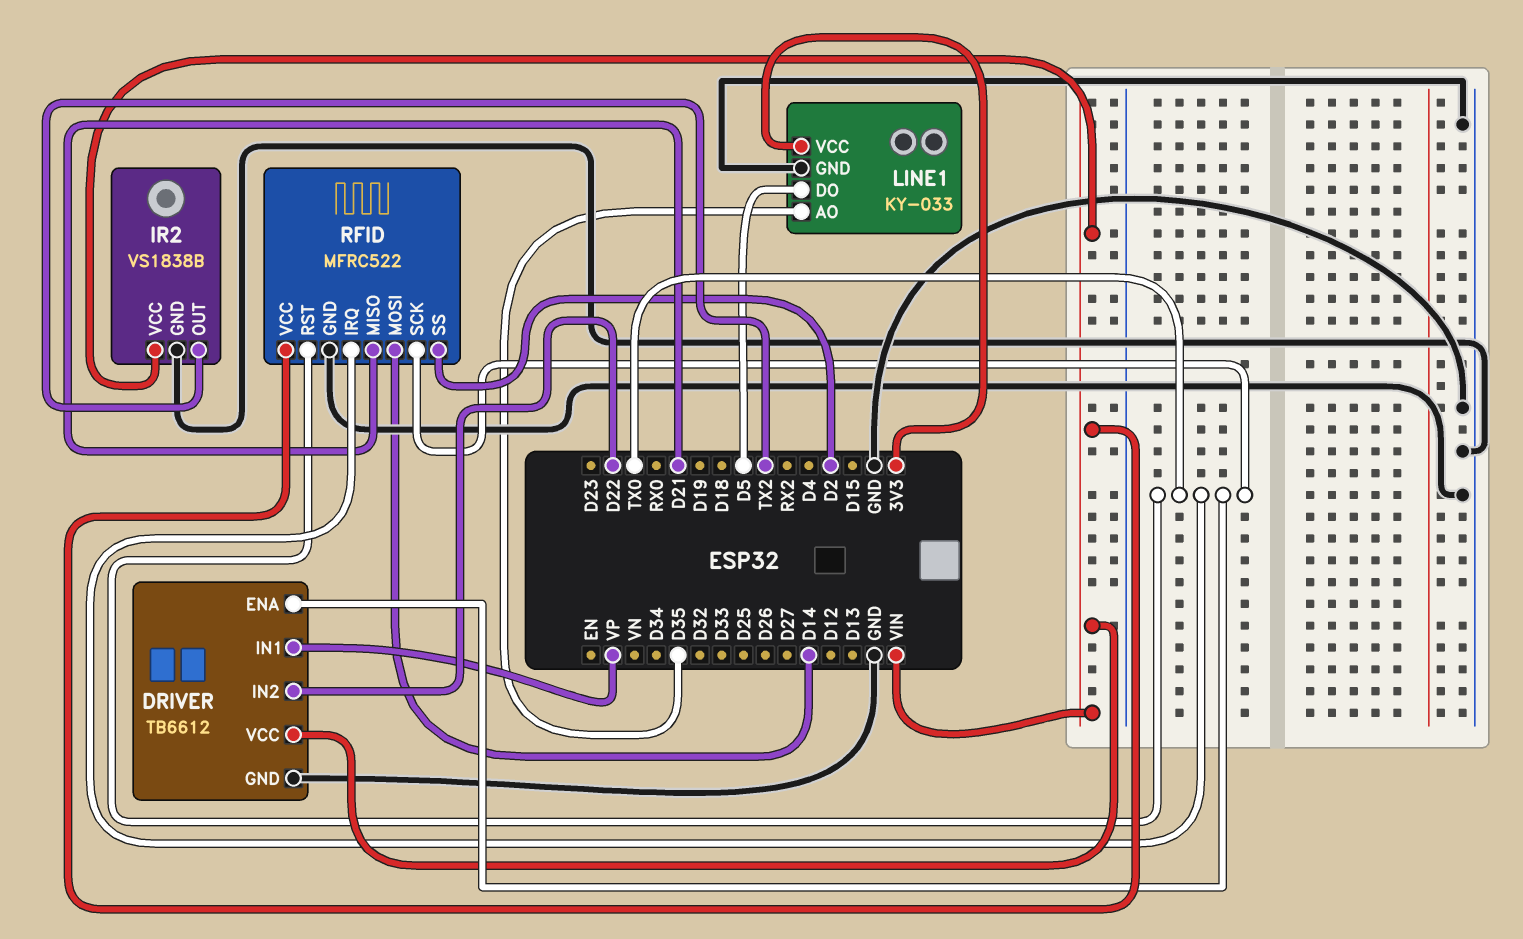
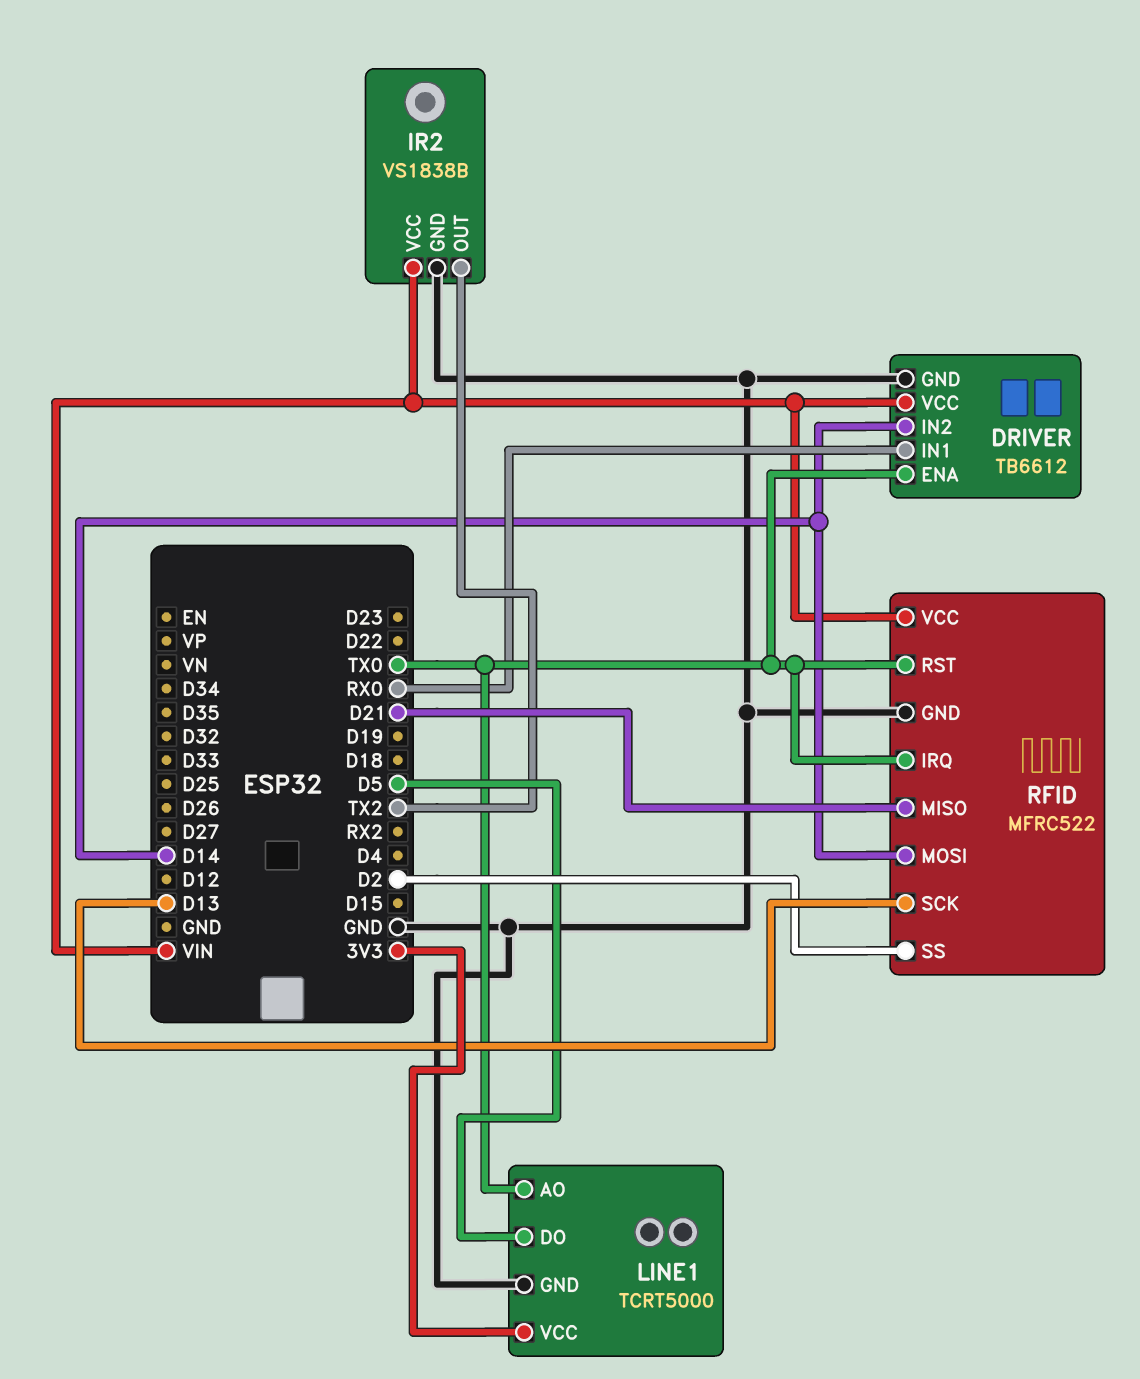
DRIVER pin IN1: VP -> RX0
DRIVER pin IN2: D22 -> D14
LINE1: KY-033 -> TCRT5000
LINE1 pin AO: D35 -> TX0
RFID pin SCK: TX0 -> D13

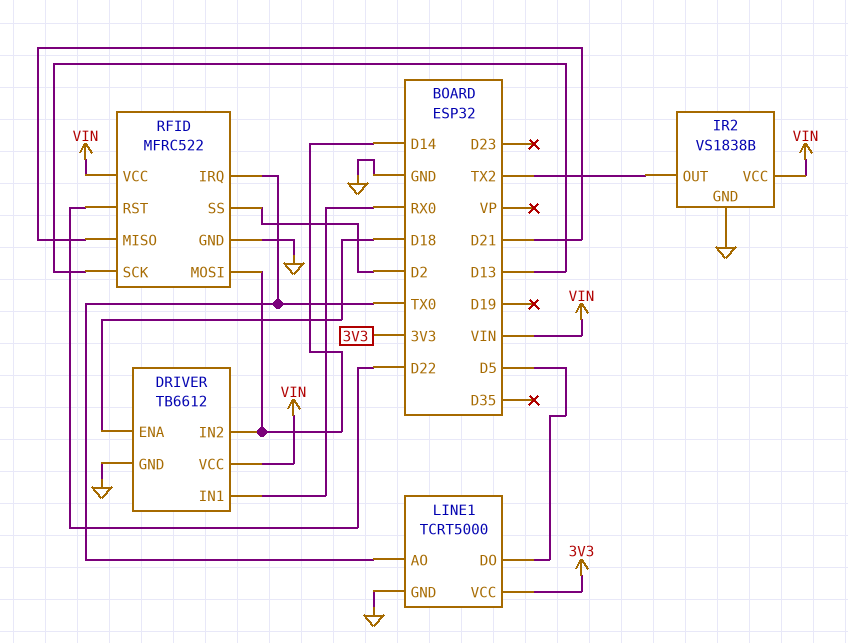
DRIVER pin ENA: TX0 -> D18
RFID pin RST: TX0 -> D22

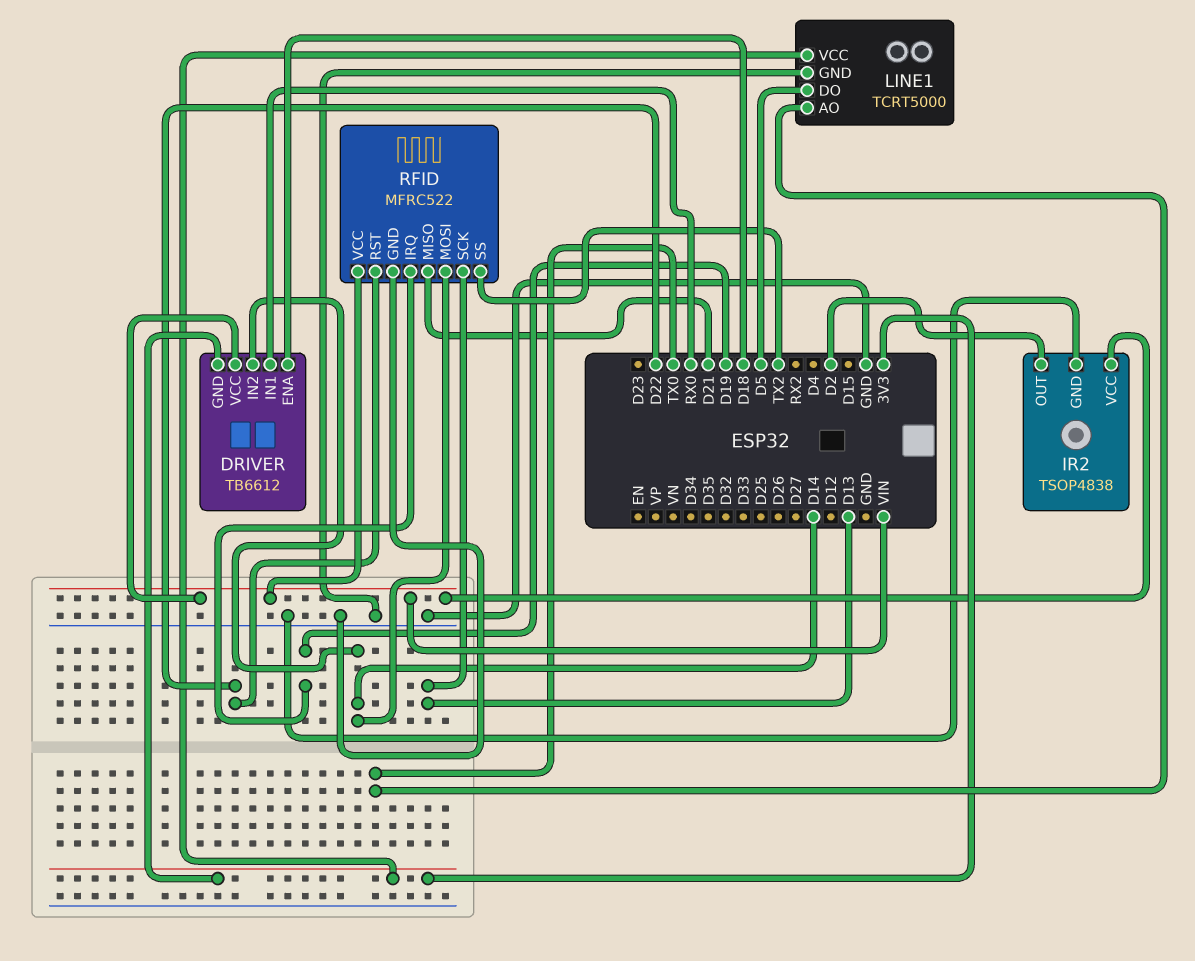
DRIVER pin GND: GND -> 3V3
IR2: VS1838B -> TSOP4838
IR2 pin OUT: TX2 -> D2
RFID pin IRQ: TX0 -> D19
RFID pin SS: D2 -> TX2

